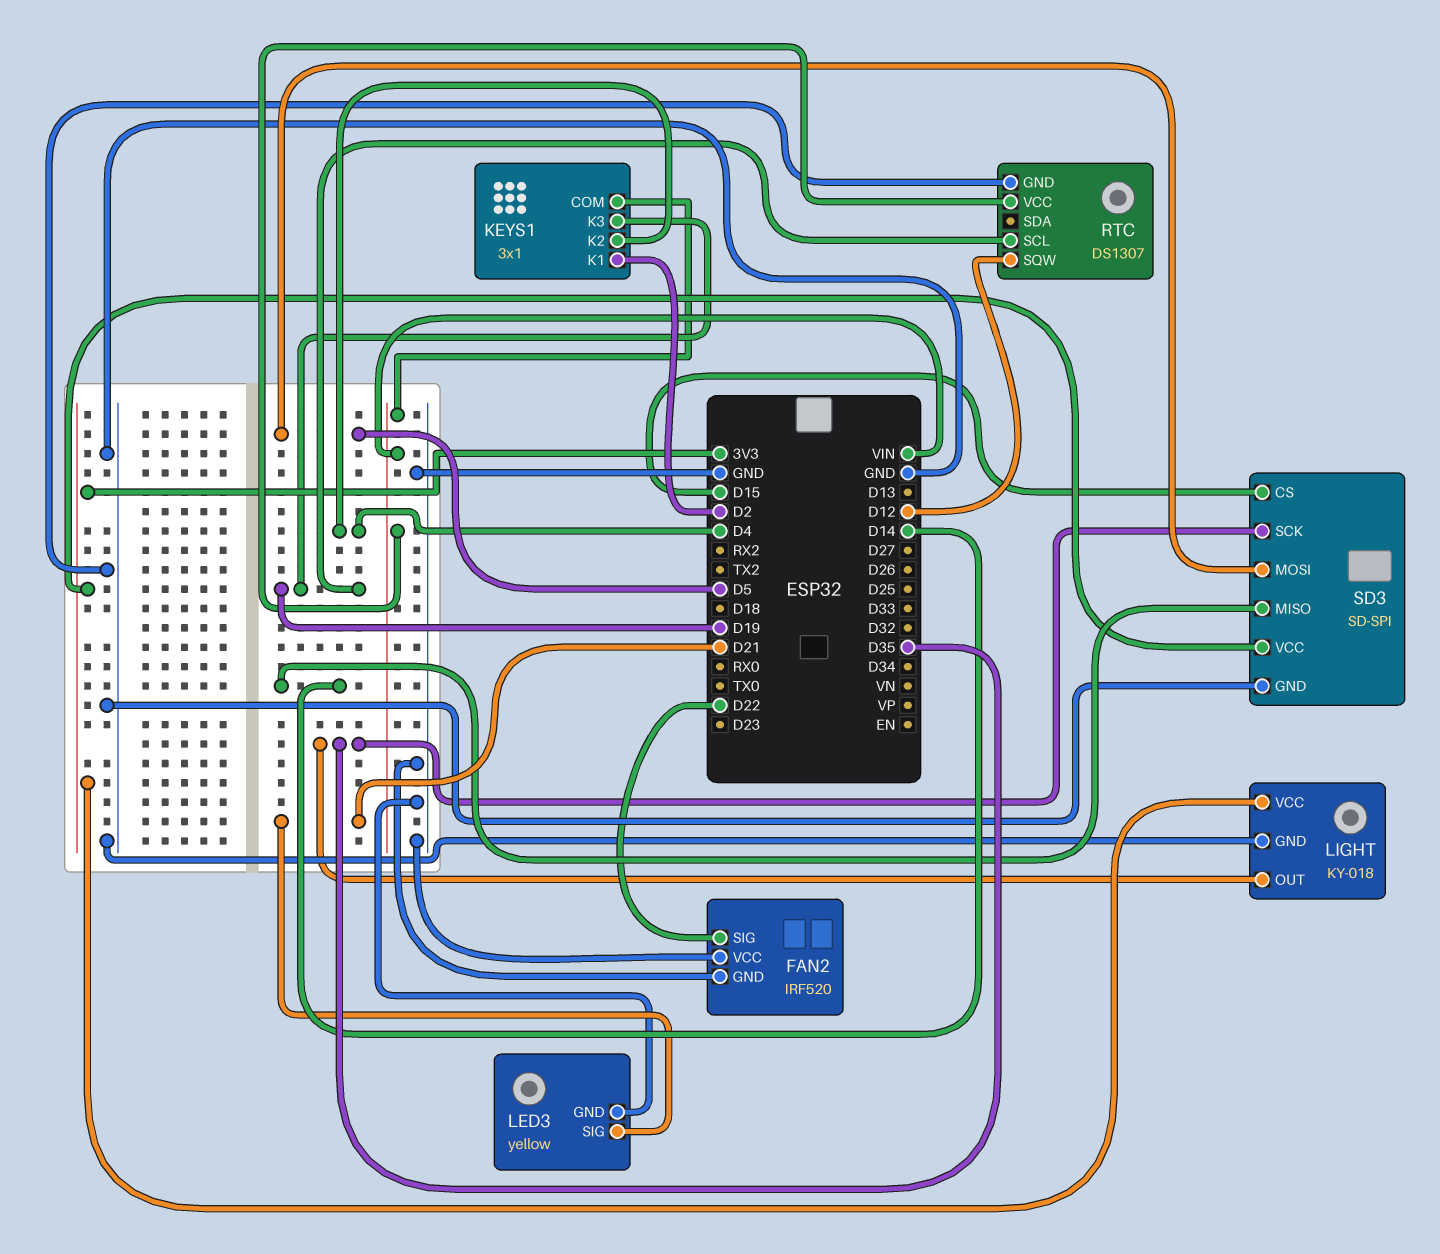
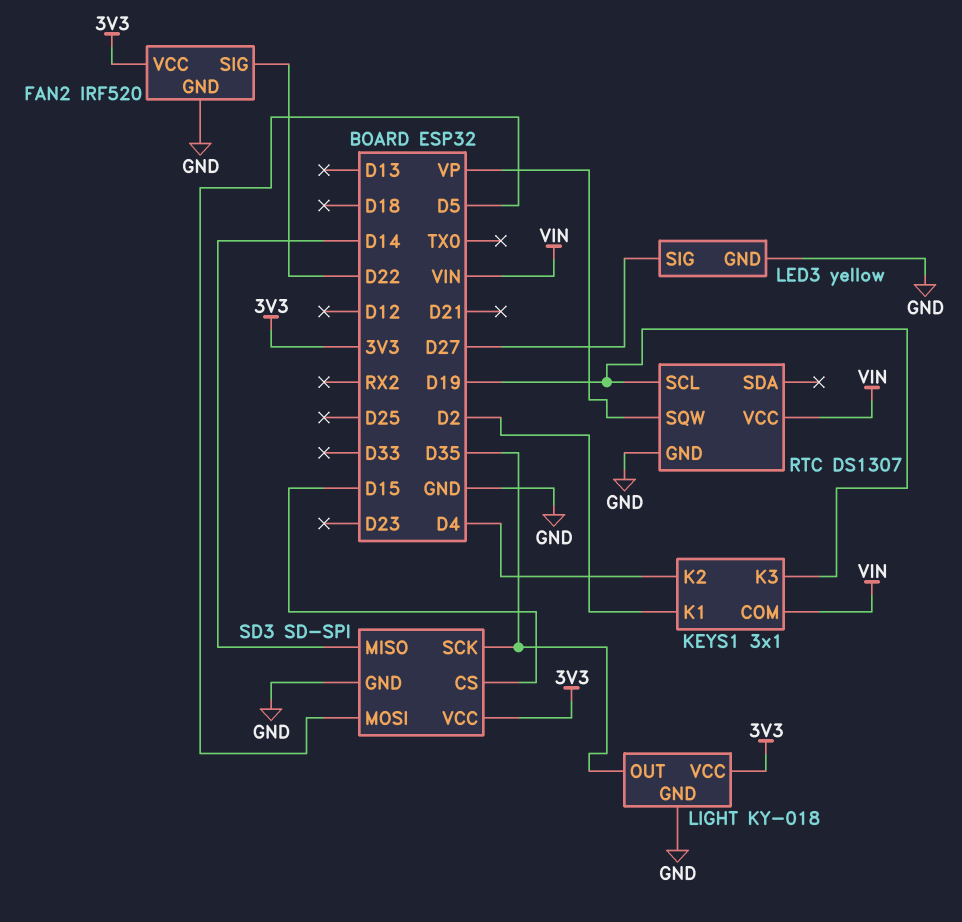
FAN2 pin VCC: GND -> 3V3
LED3 pin SIG: D21 -> D27
RTC pin SQW: D12 -> VP

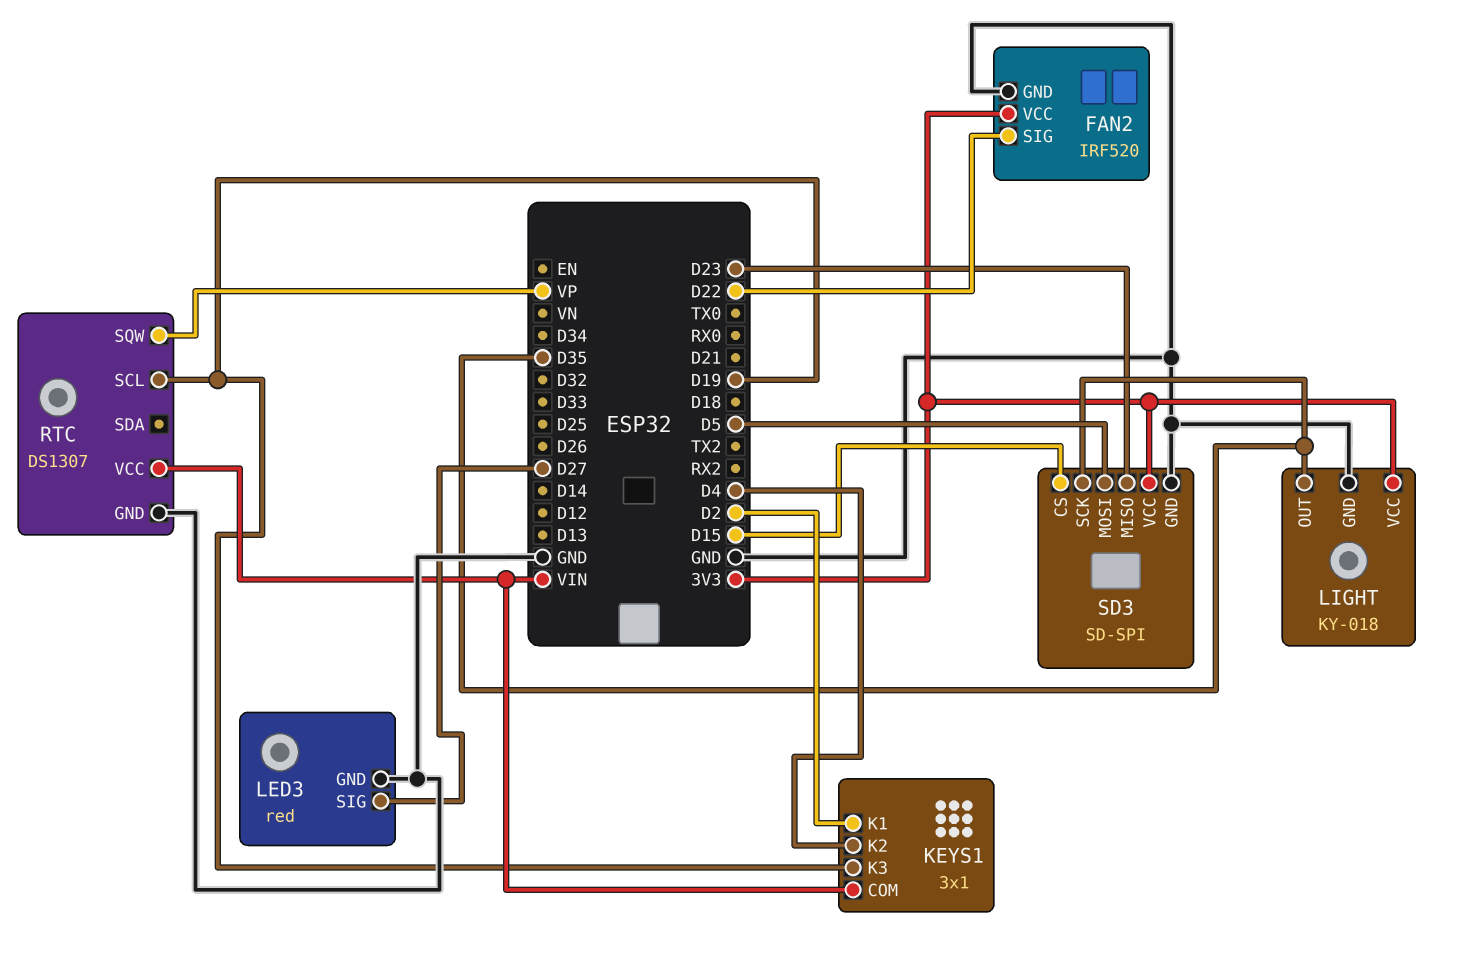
LED3: yellow -> red
SD3 pin MISO: D14 -> D23

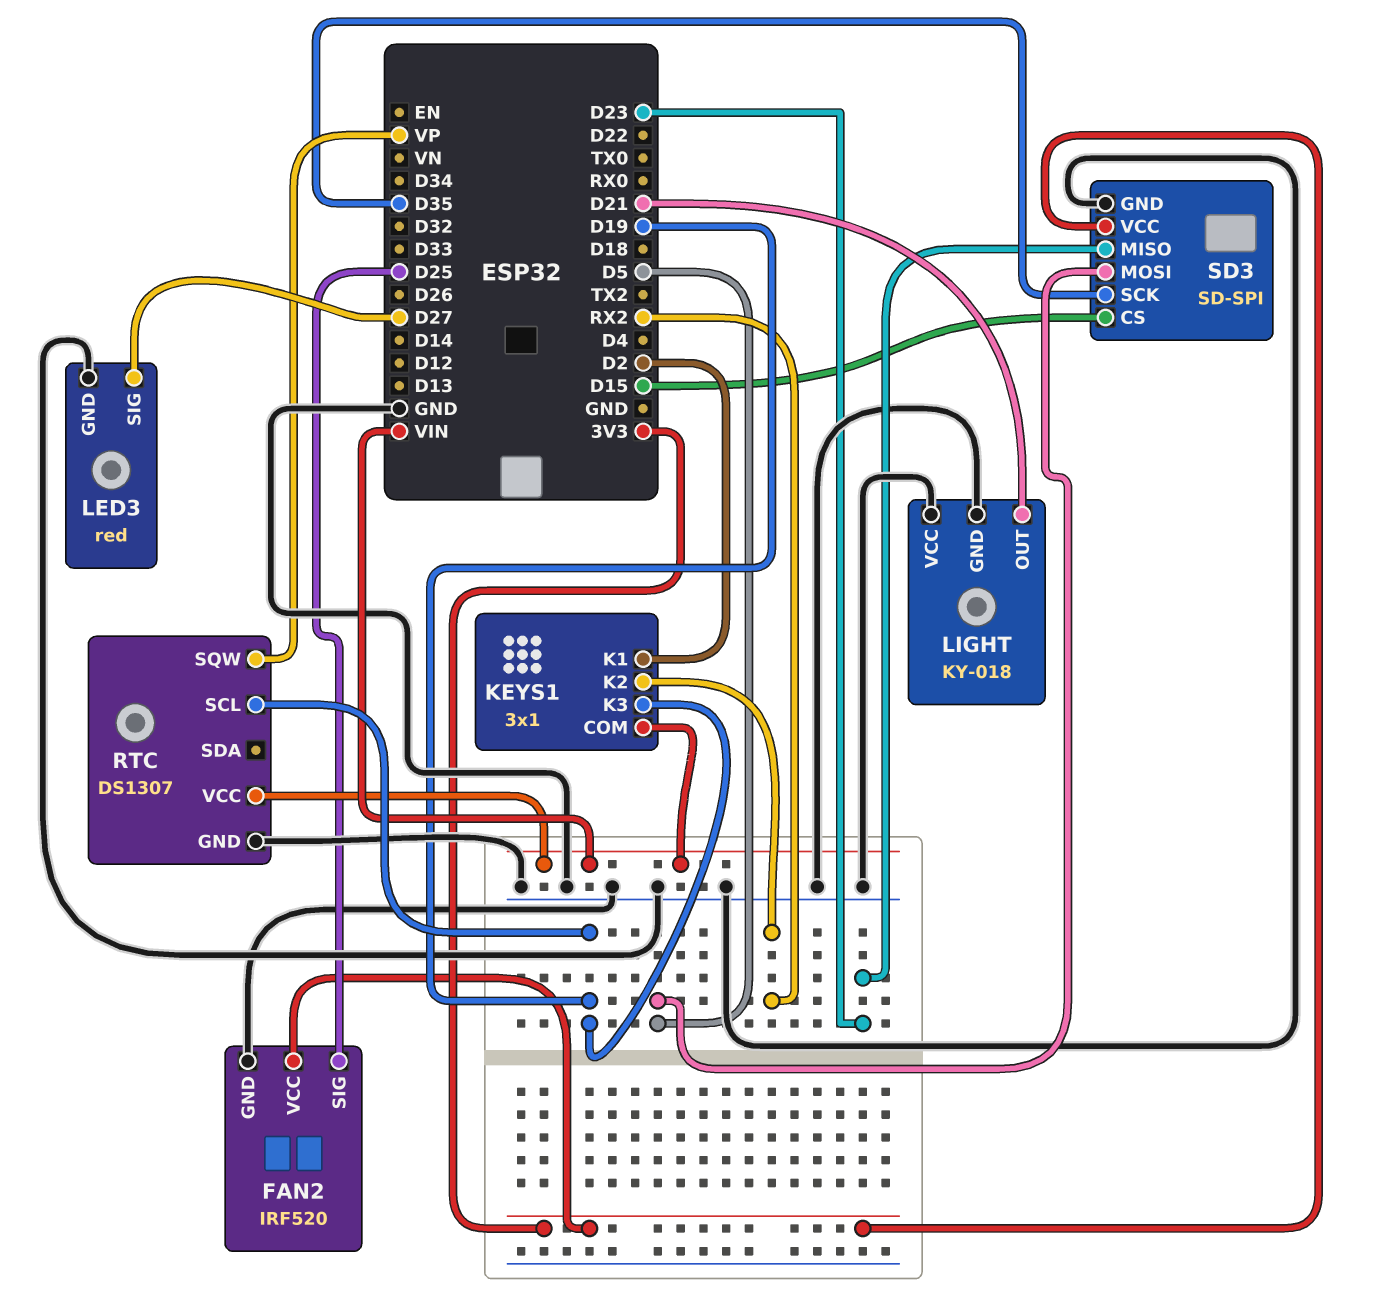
FAN2 pin SIG: D22 -> D25
KEYS1 pin K2: D4 -> RX2
LIGHT pin OUT: D35 -> D21
LIGHT pin VCC: 3V3 -> GND

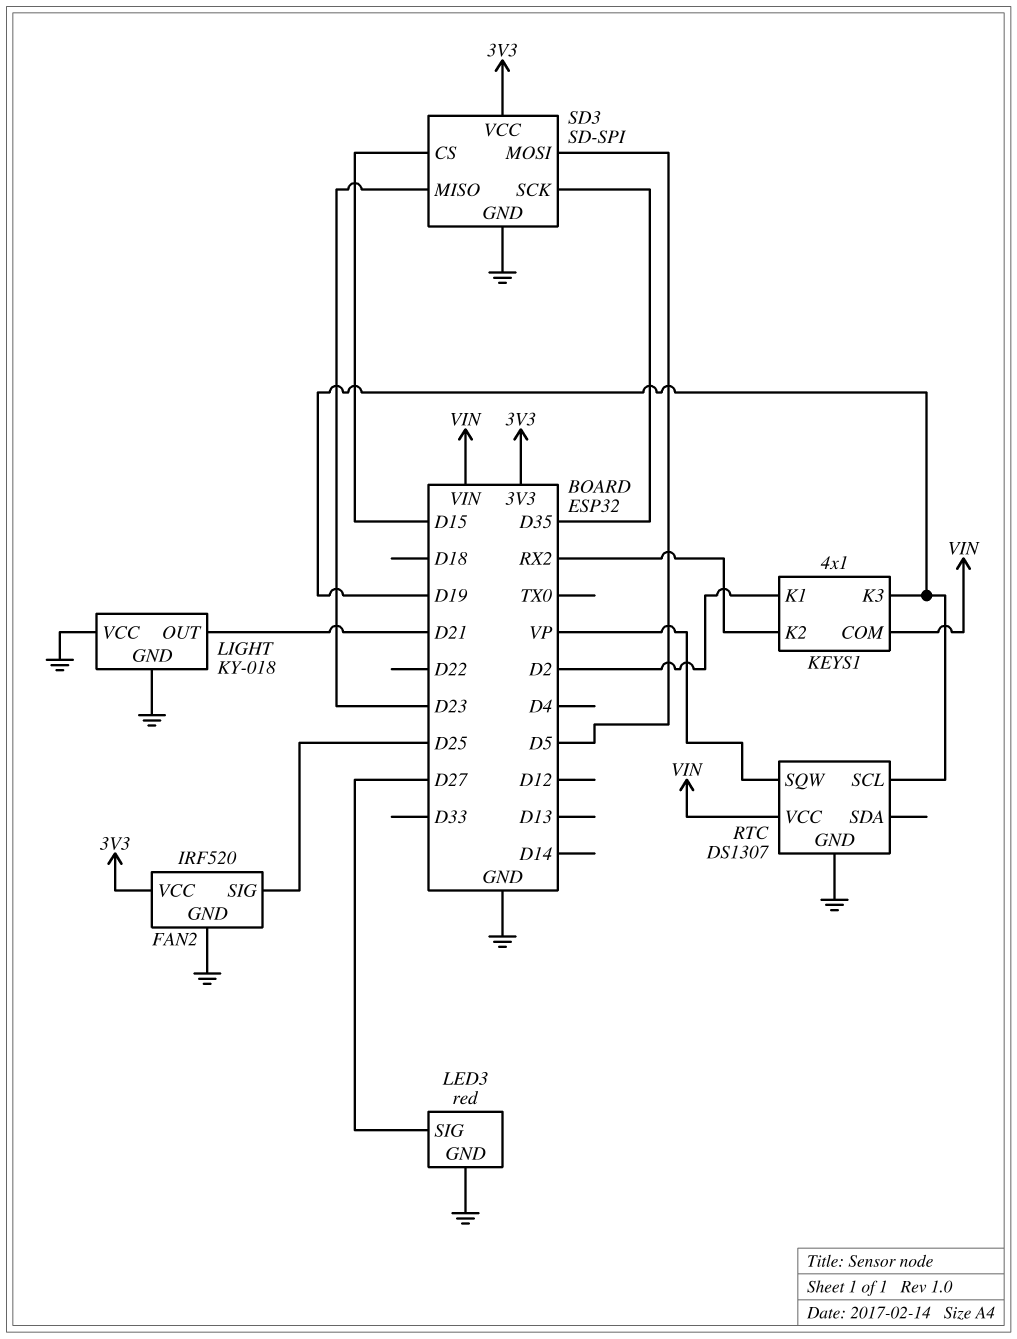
KEYS1: 3x1 -> 4x1

